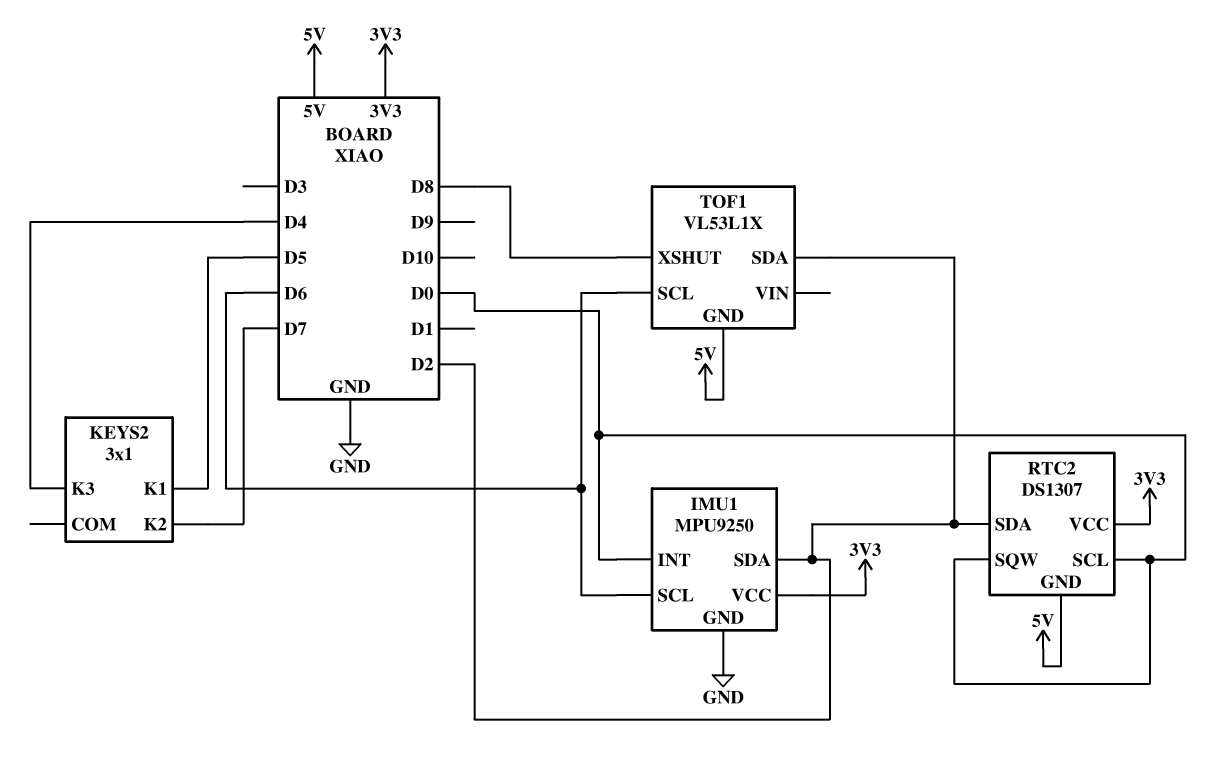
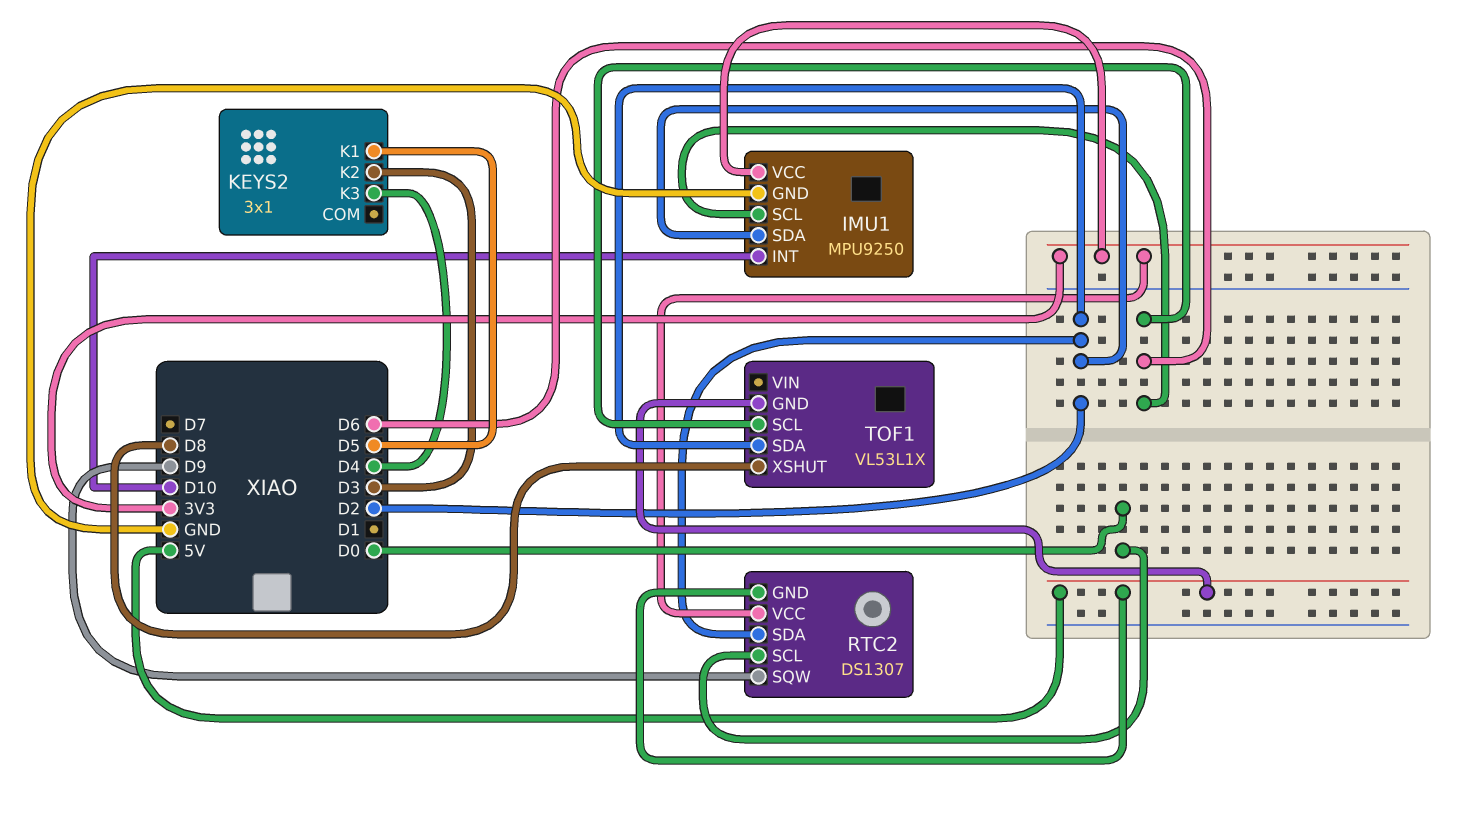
IMU1 pin INT: D0 -> D10
KEYS2 pin K2: D7 -> D3
RTC2 pin SQW: D0 -> D9

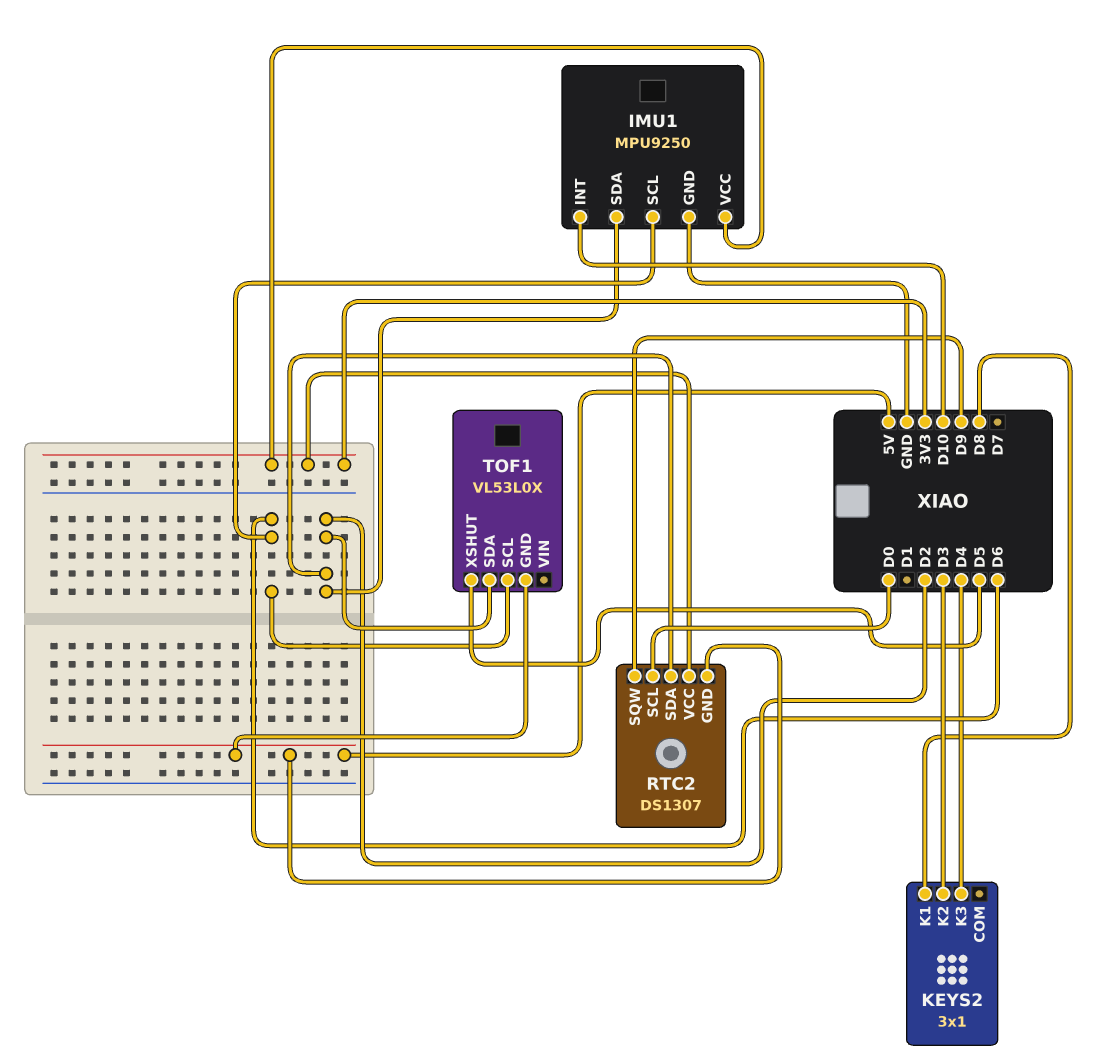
KEYS2 pin K1: D5 -> D8
TOF1: VL53L1X -> VL53L0X
TOF1 pin XSHUT: D8 -> D5

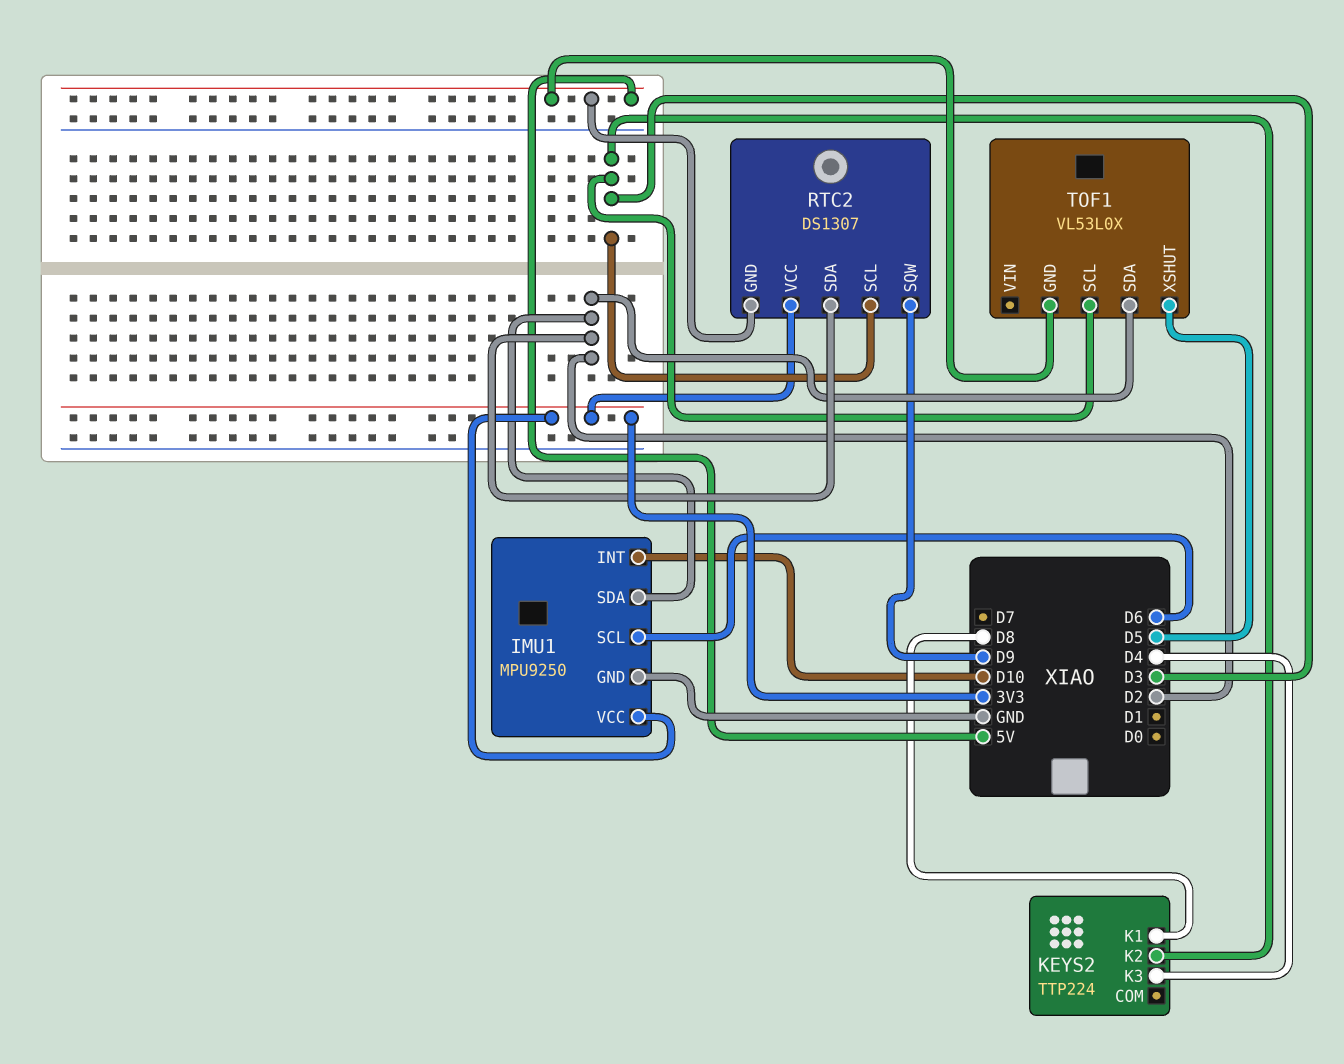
KEYS2: 3x1 -> TTP224
RTC2 pin SCL: D0 -> D3
TOF1 pin SCL: D6 -> D3

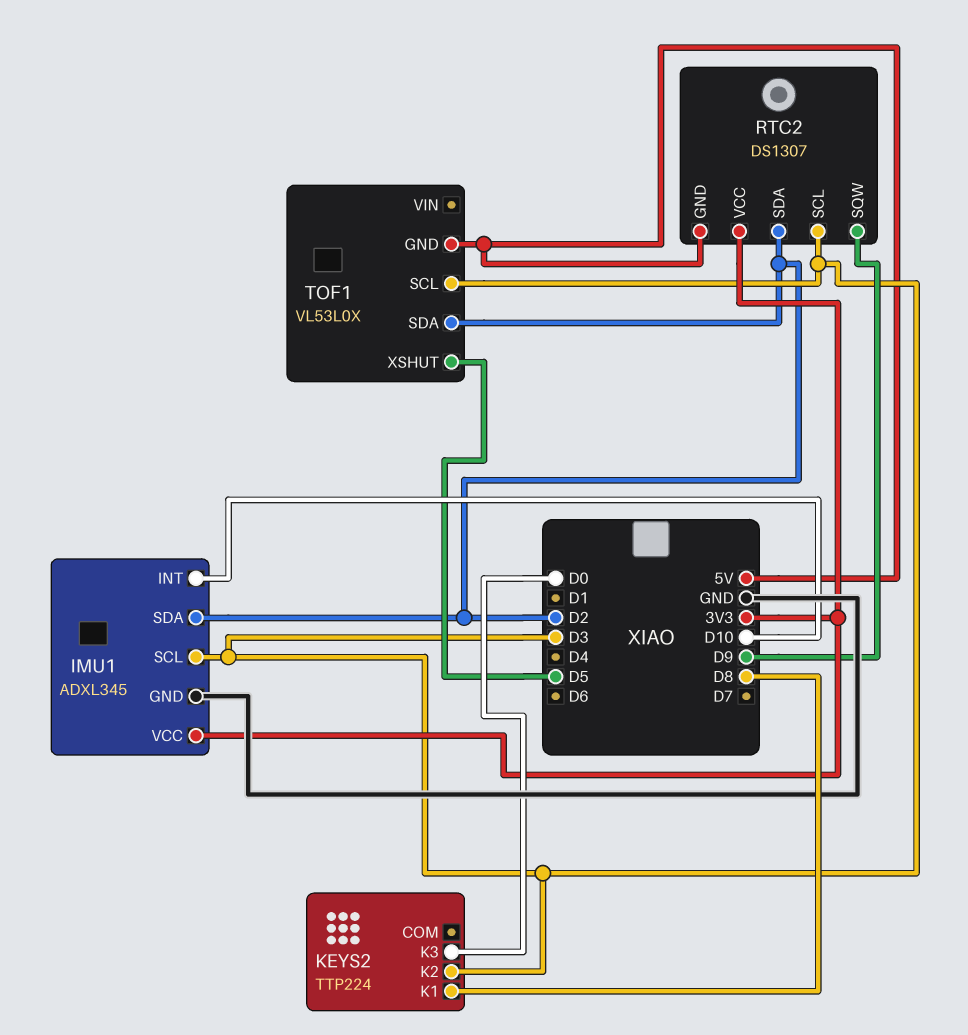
IMU1: MPU9250 -> ADXL345
IMU1 pin SCL: D6 -> D3
KEYS2 pin K3: D4 -> D0

